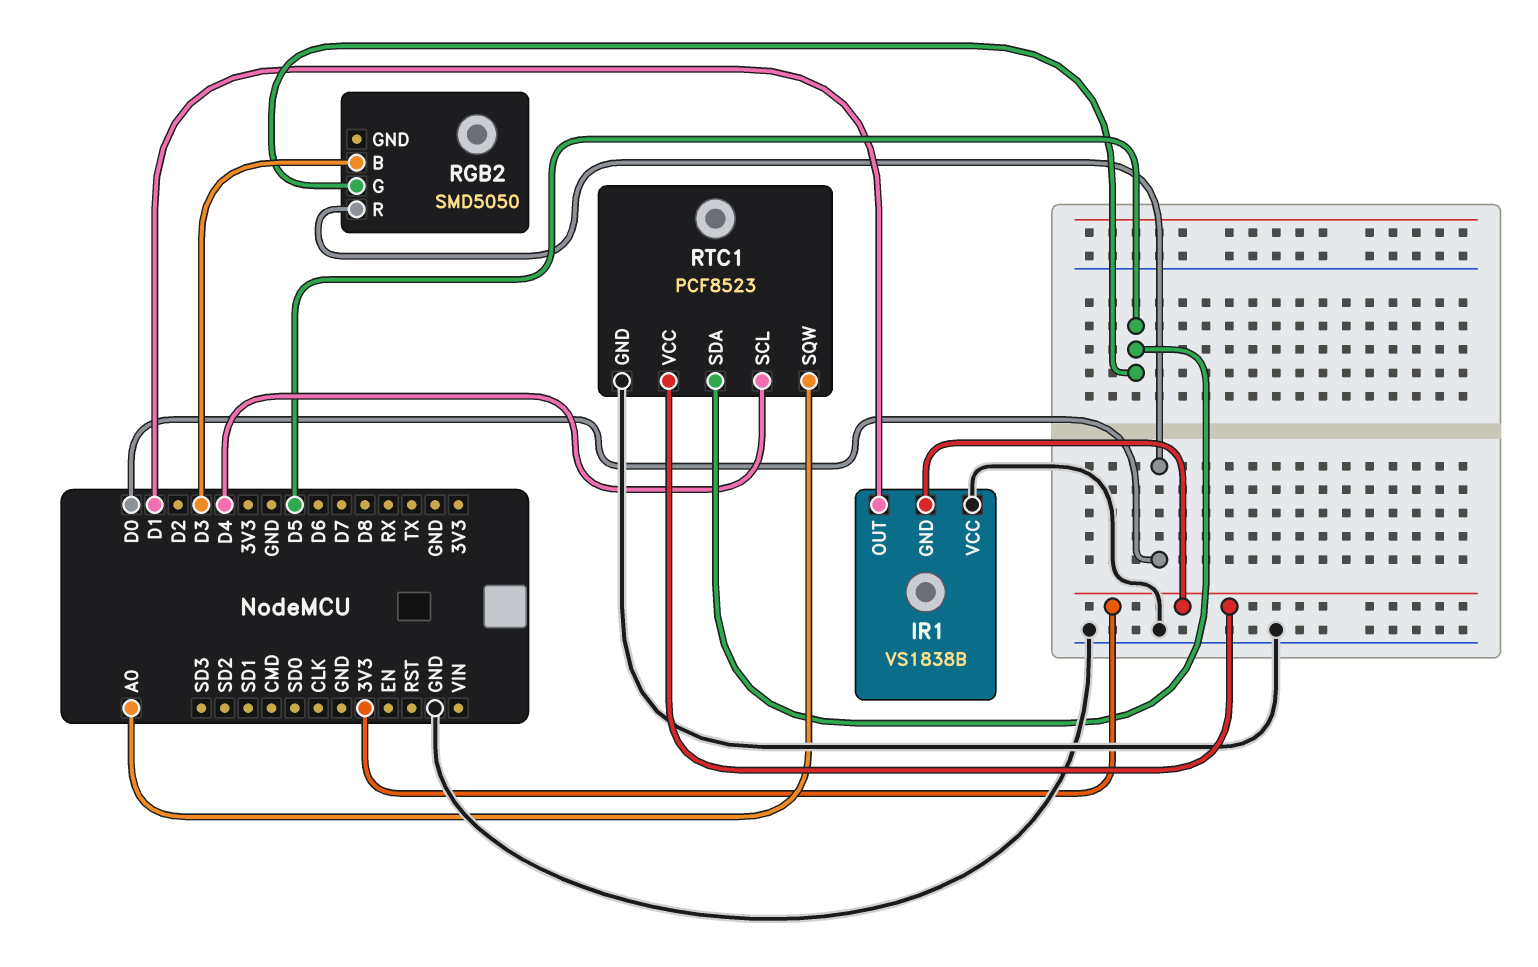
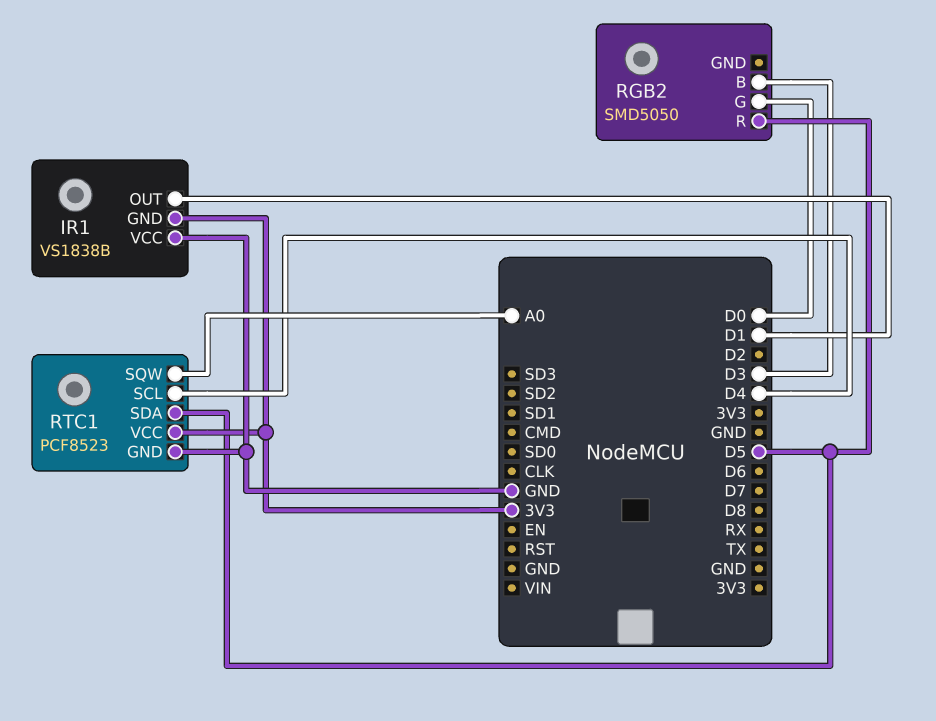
RGB2 pin G: D5 -> D0
RGB2 pin R: D0 -> D5

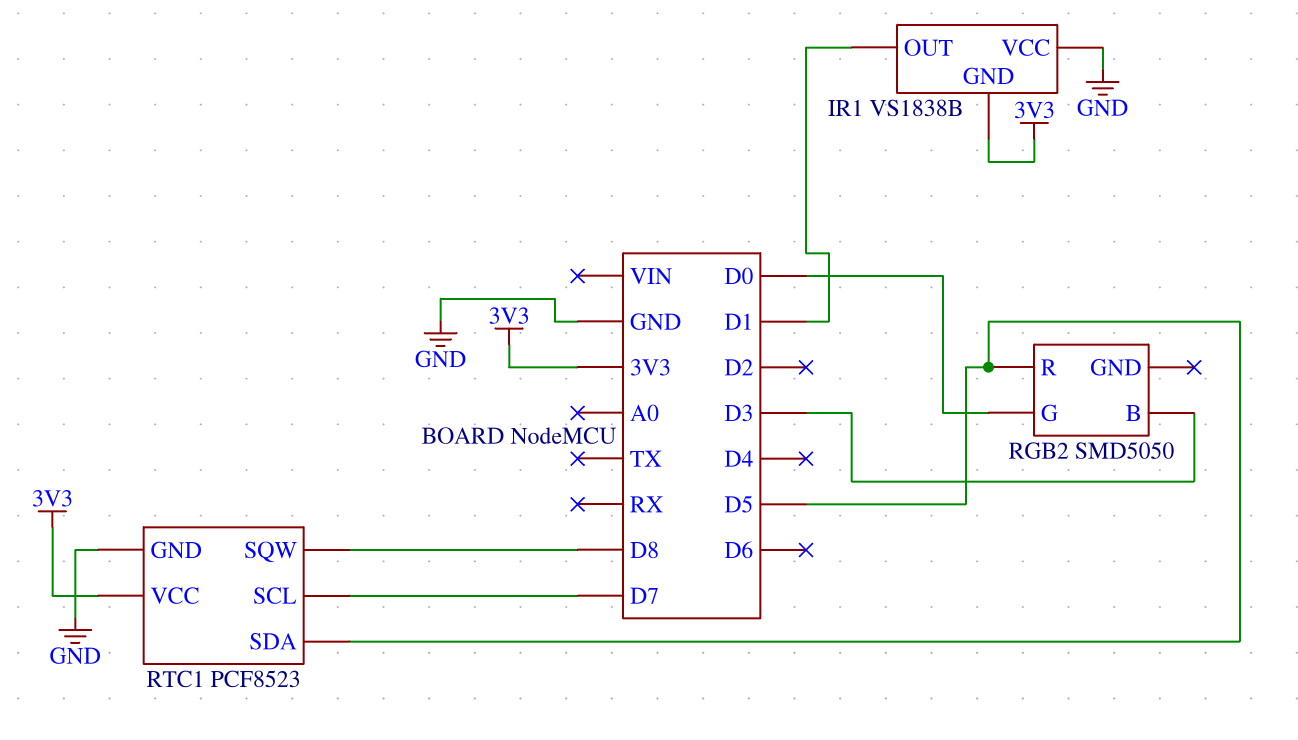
RTC1 pin SCL: D4 -> D7
RTC1 pin SQW: A0 -> D8

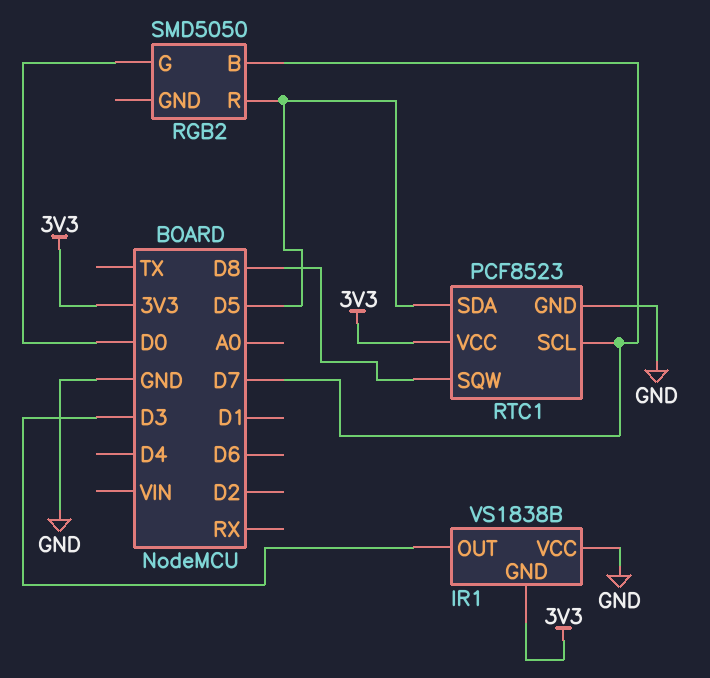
IR1 pin OUT: D1 -> D3
RGB2 pin B: D3 -> D7

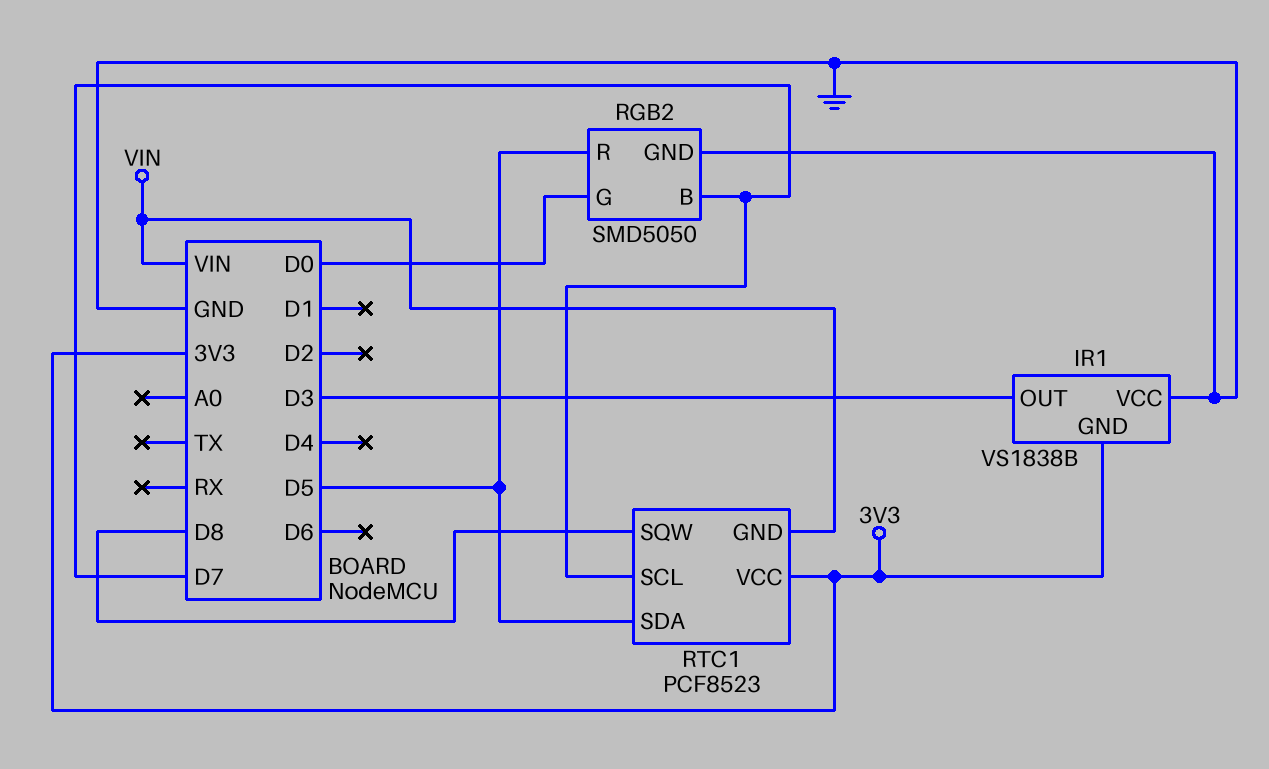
RGB2 pin GND: none -> GND
RTC1 pin GND: GND -> VIN

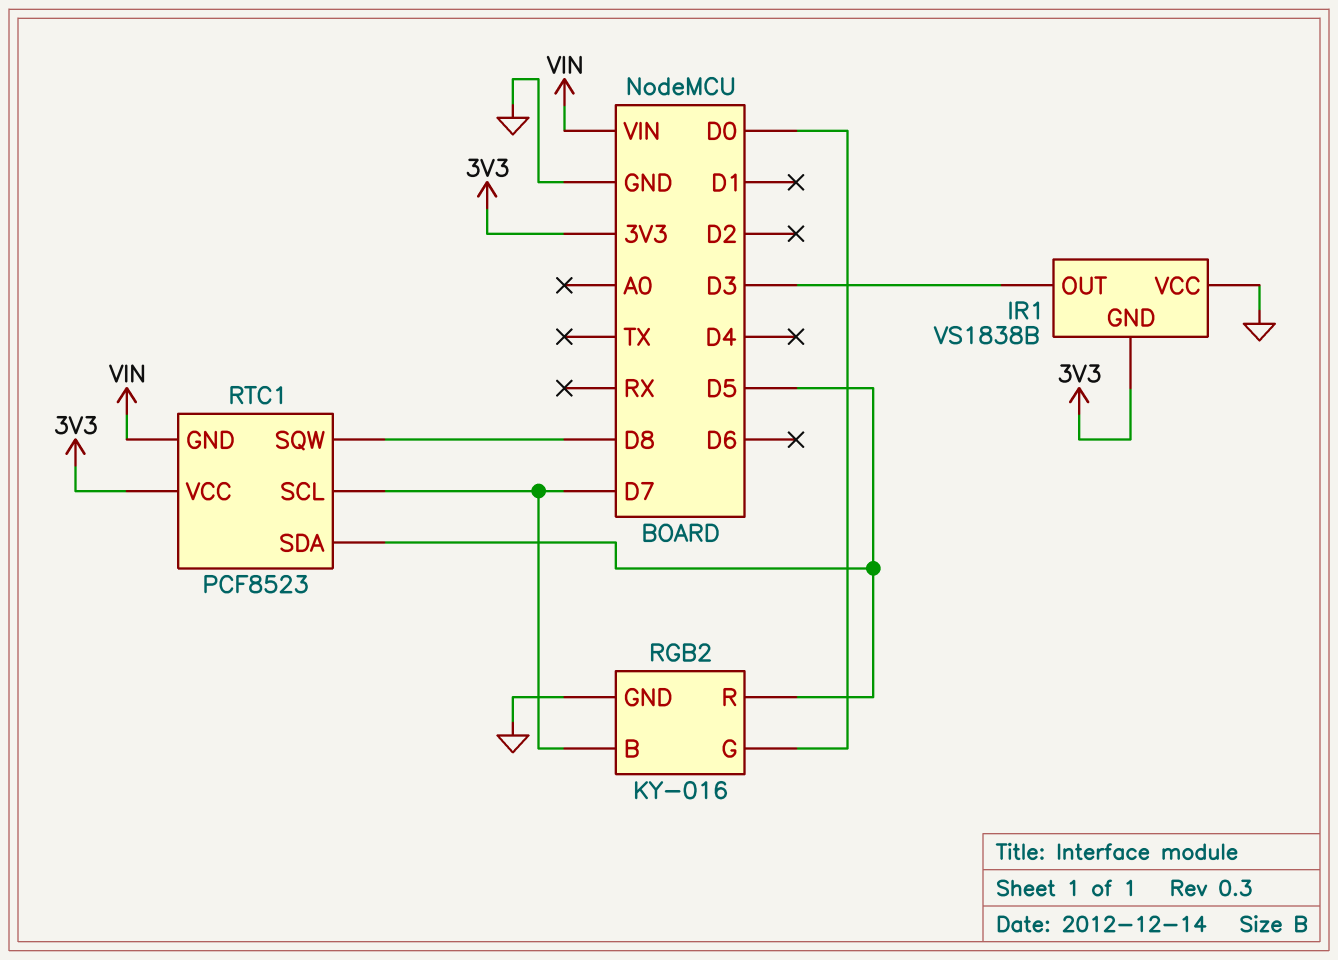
RGB2: SMD5050 -> KY-016

